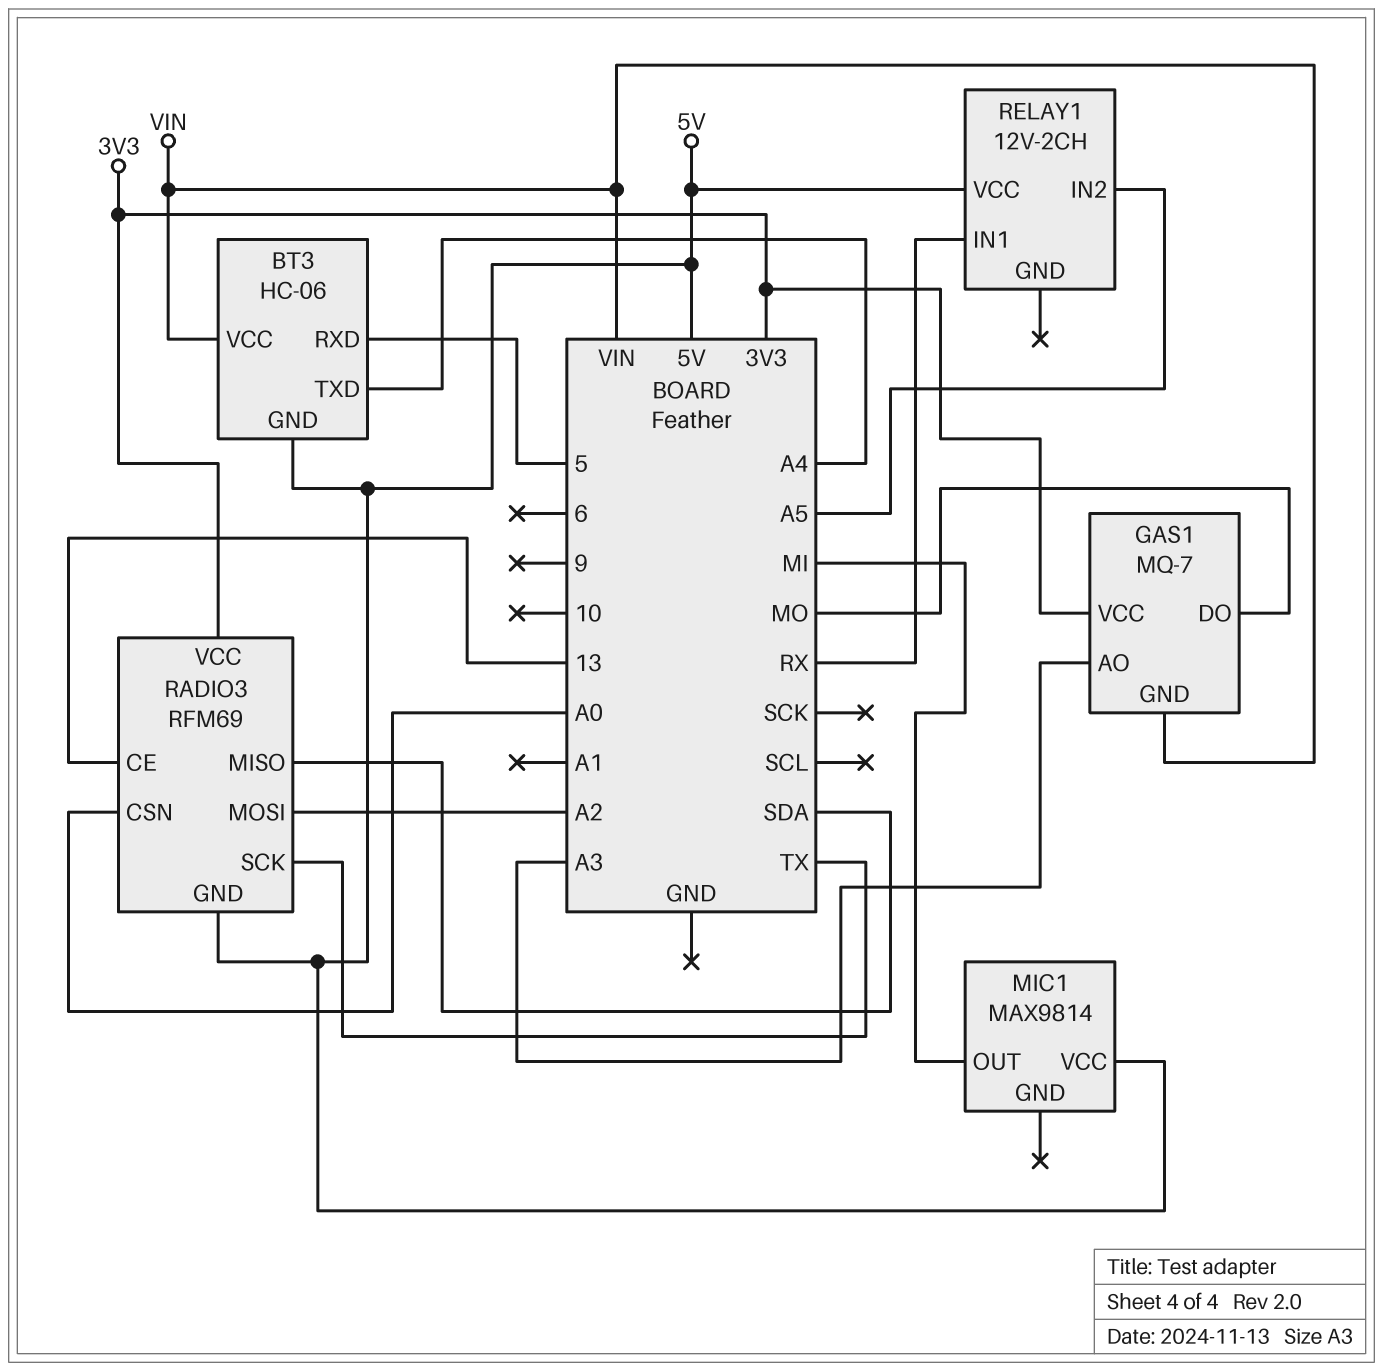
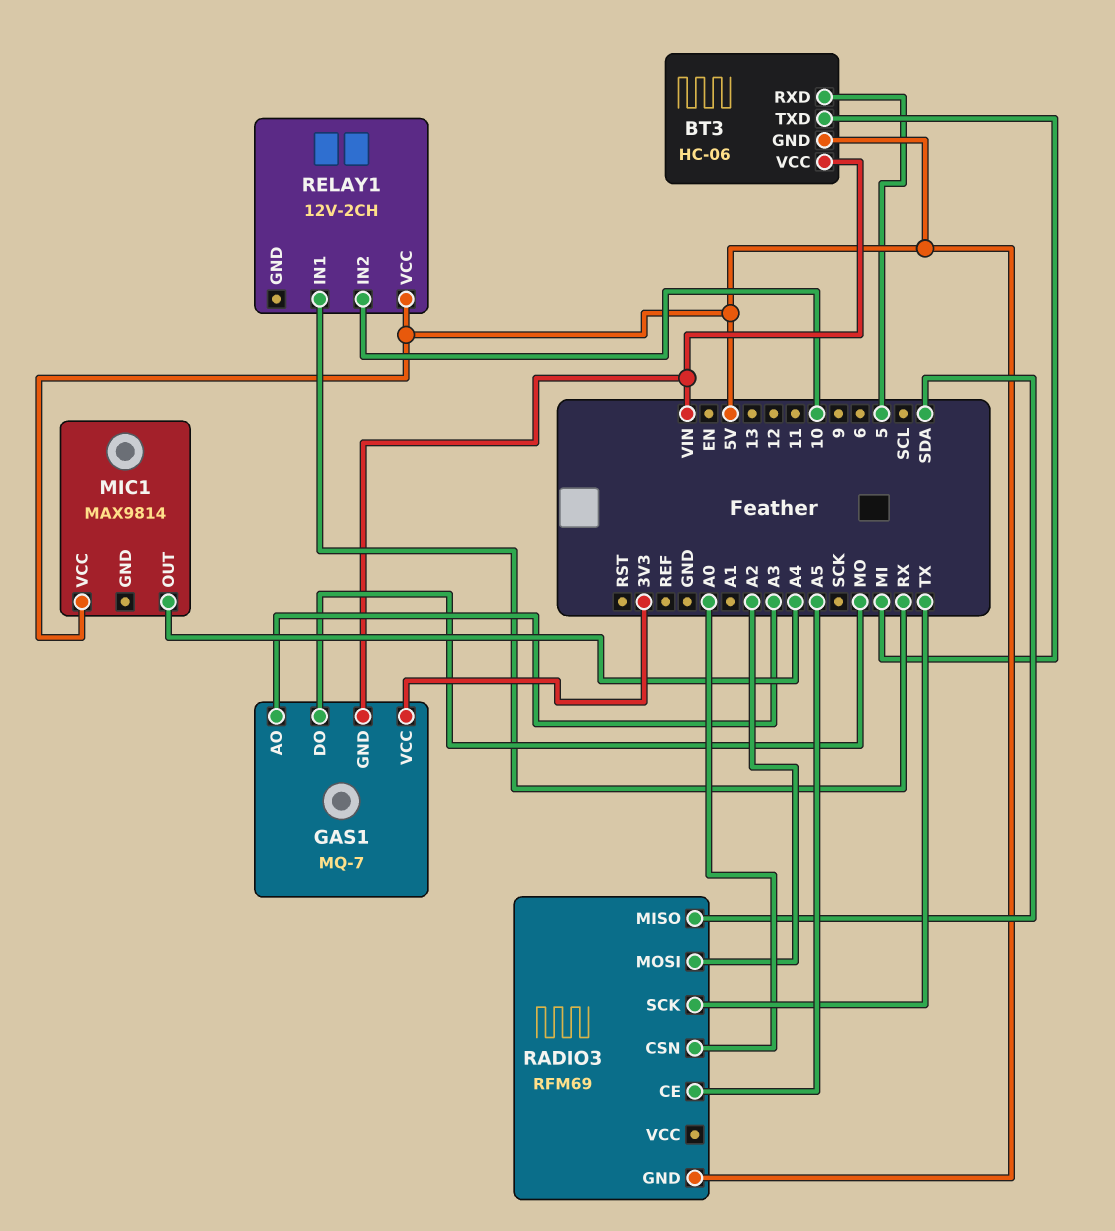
BT3 pin TXD: A4 -> MI
MIC1 pin OUT: MI -> A4
RADIO3 pin CE: 13 -> A5
RADIO3 pin VCC: 3V3 -> none
RELAY1 pin IN2: A5 -> 10

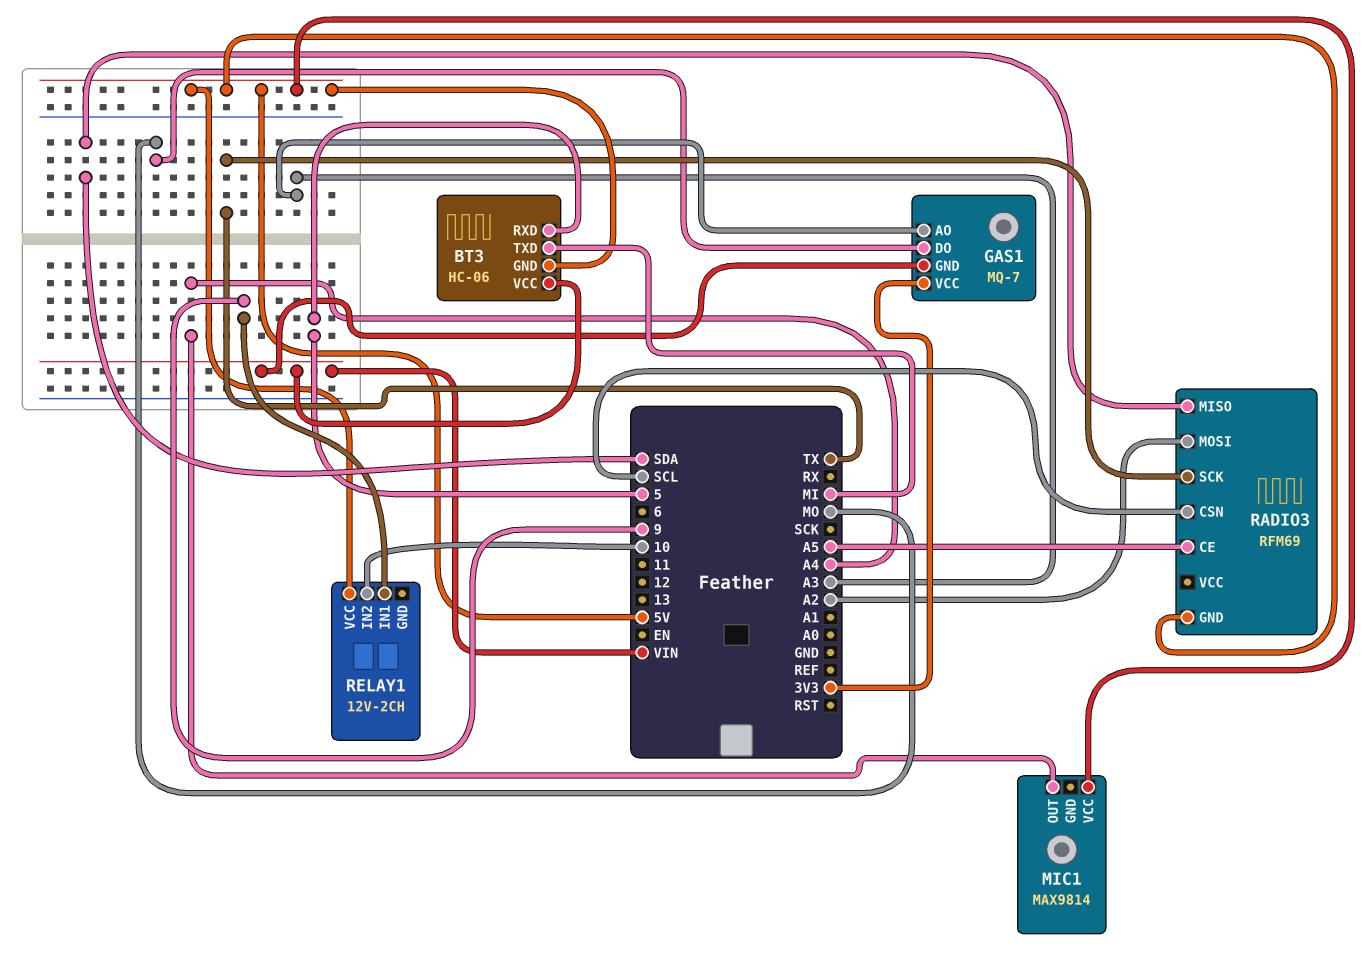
RADIO3 pin CSN: A0 -> SCL
RELAY1 pin IN1: RX -> 9

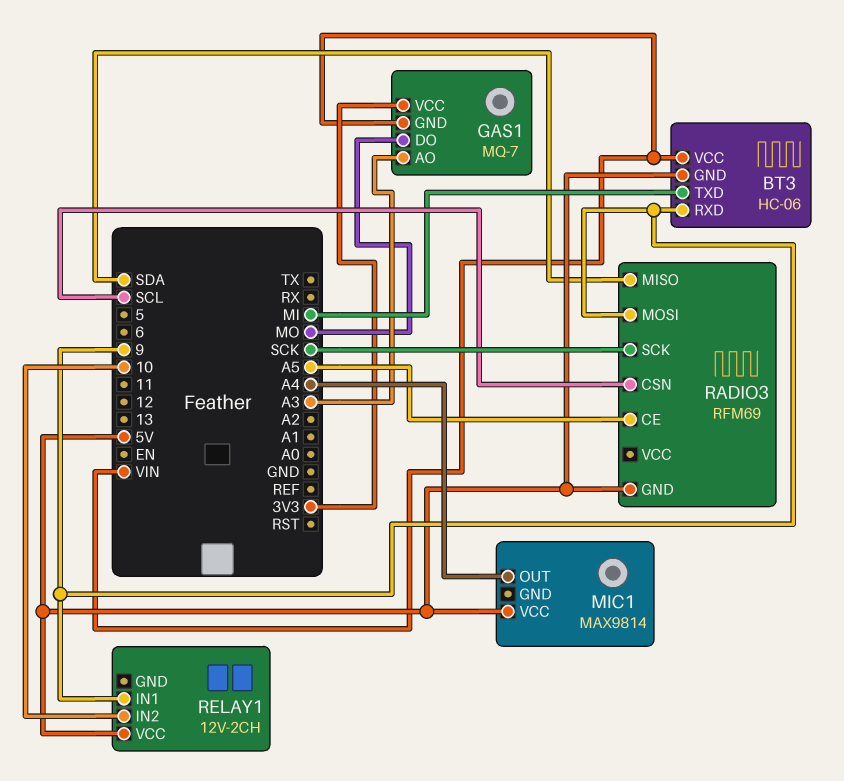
BT3 pin RXD: 5 -> 9
RADIO3 pin MOSI: A2 -> 9
RADIO3 pin SCK: TX -> SCK

